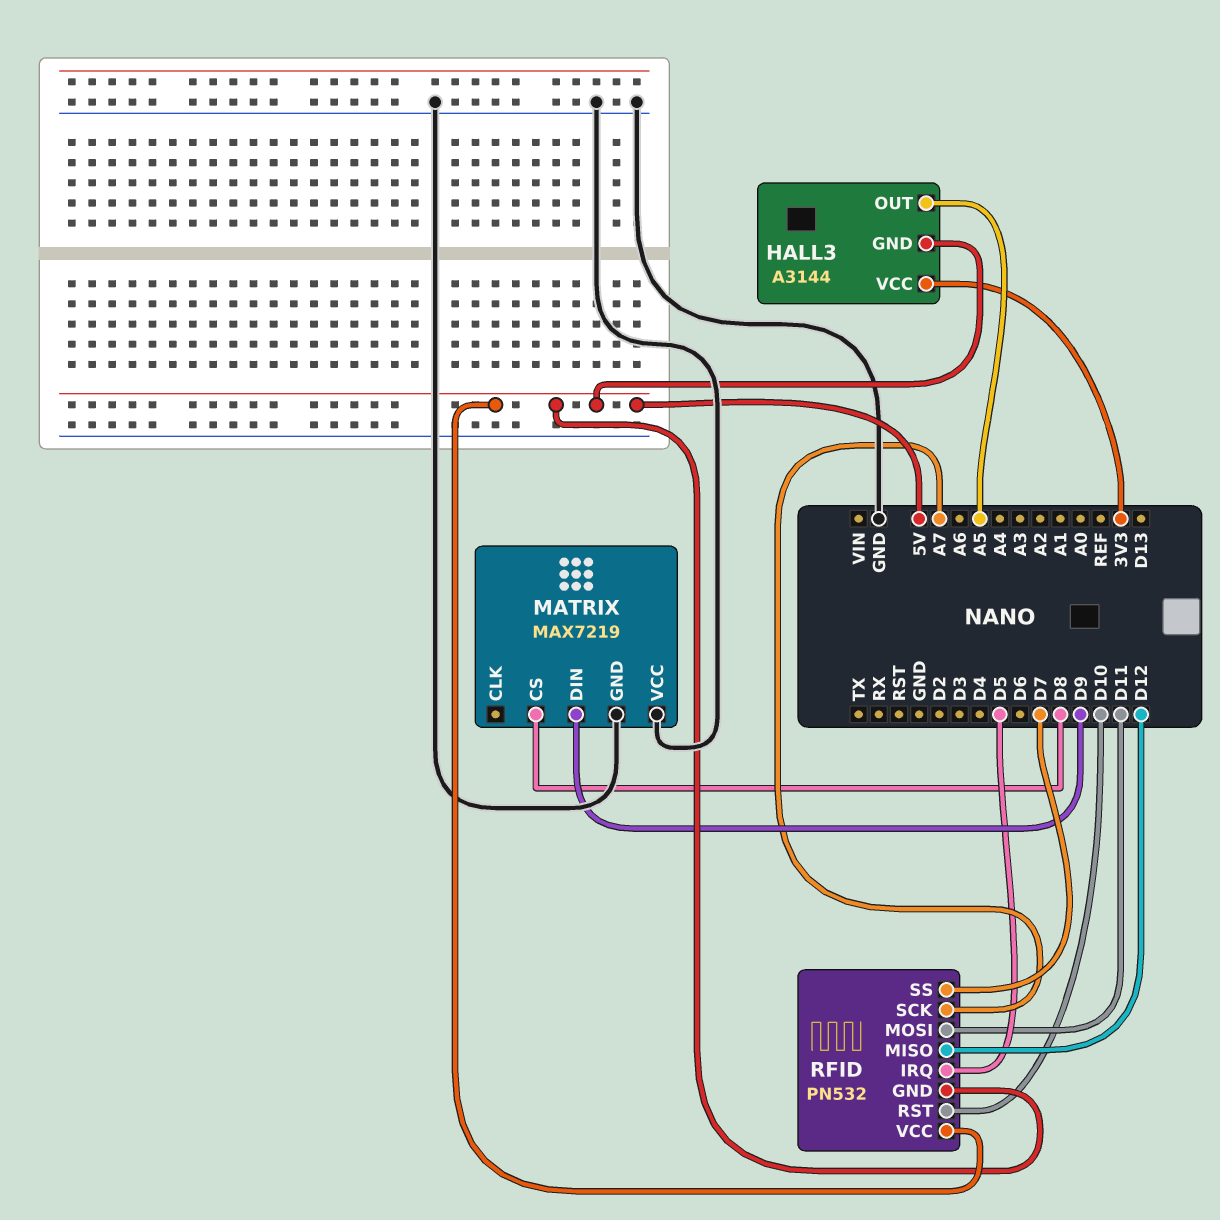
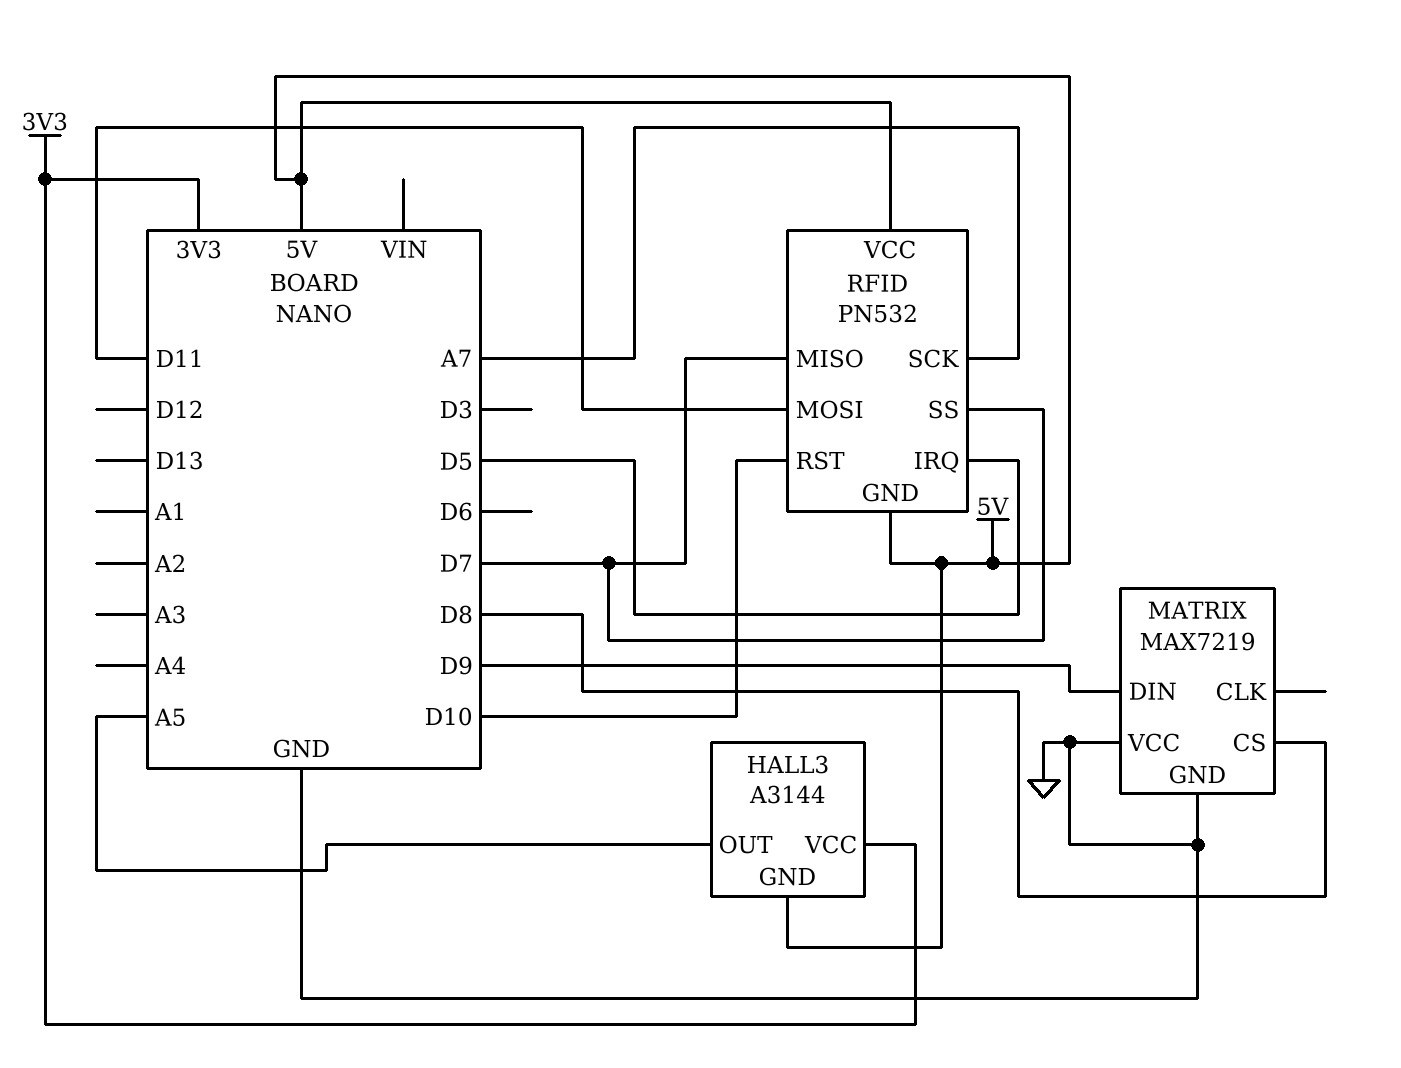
RFID pin MISO: D12 -> D7

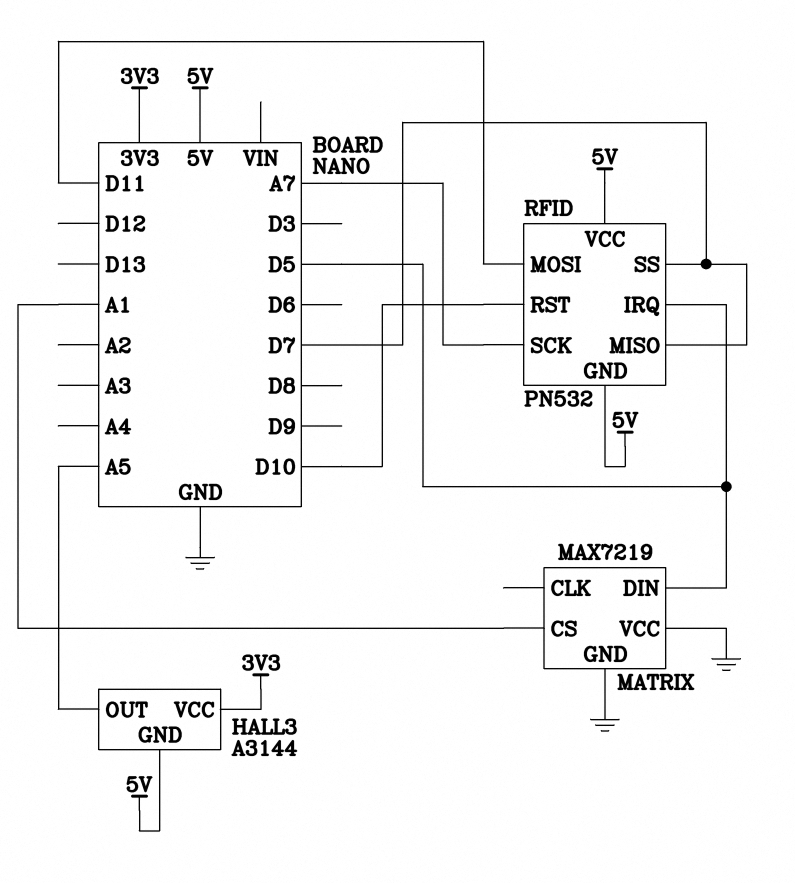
MATRIX pin CS: D8 -> A1
MATRIX pin DIN: D9 -> D5

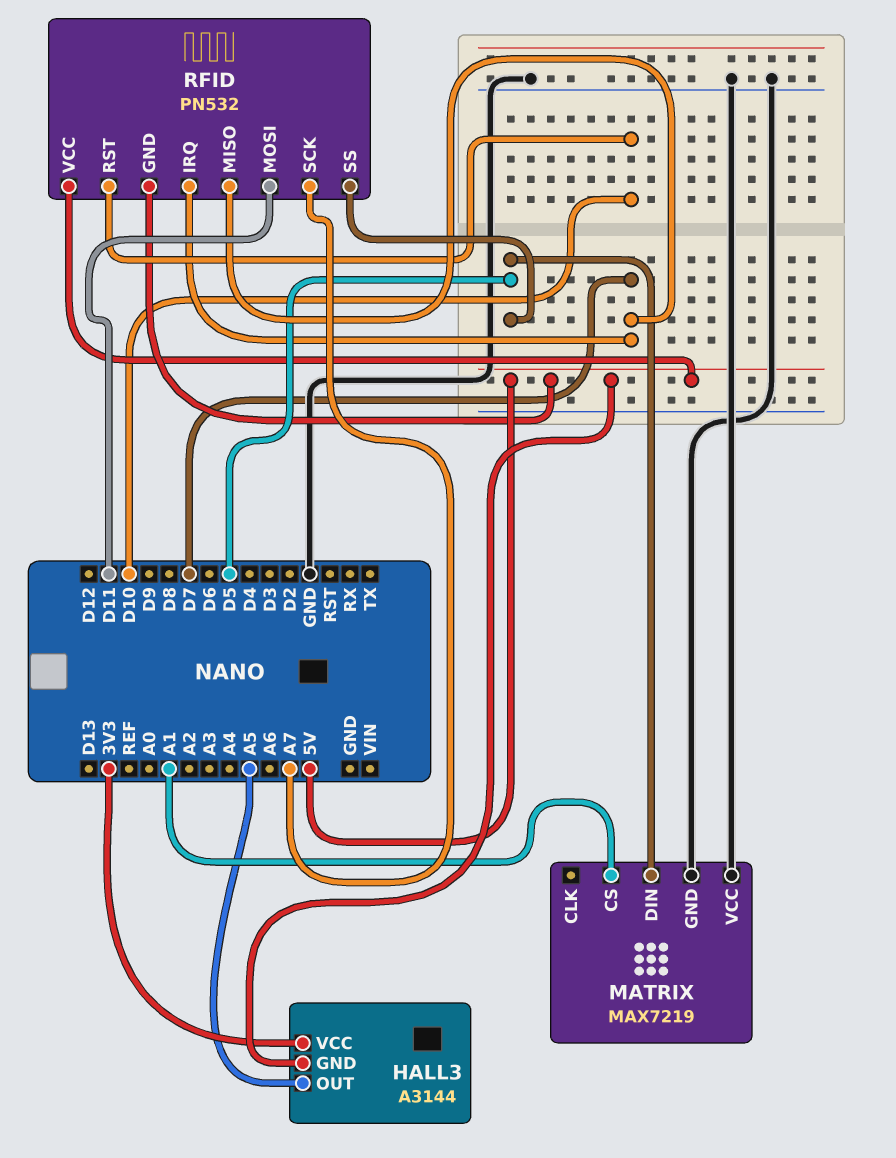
RFID pin IRQ: D5 -> D7
RFID pin SS: D7 -> D5

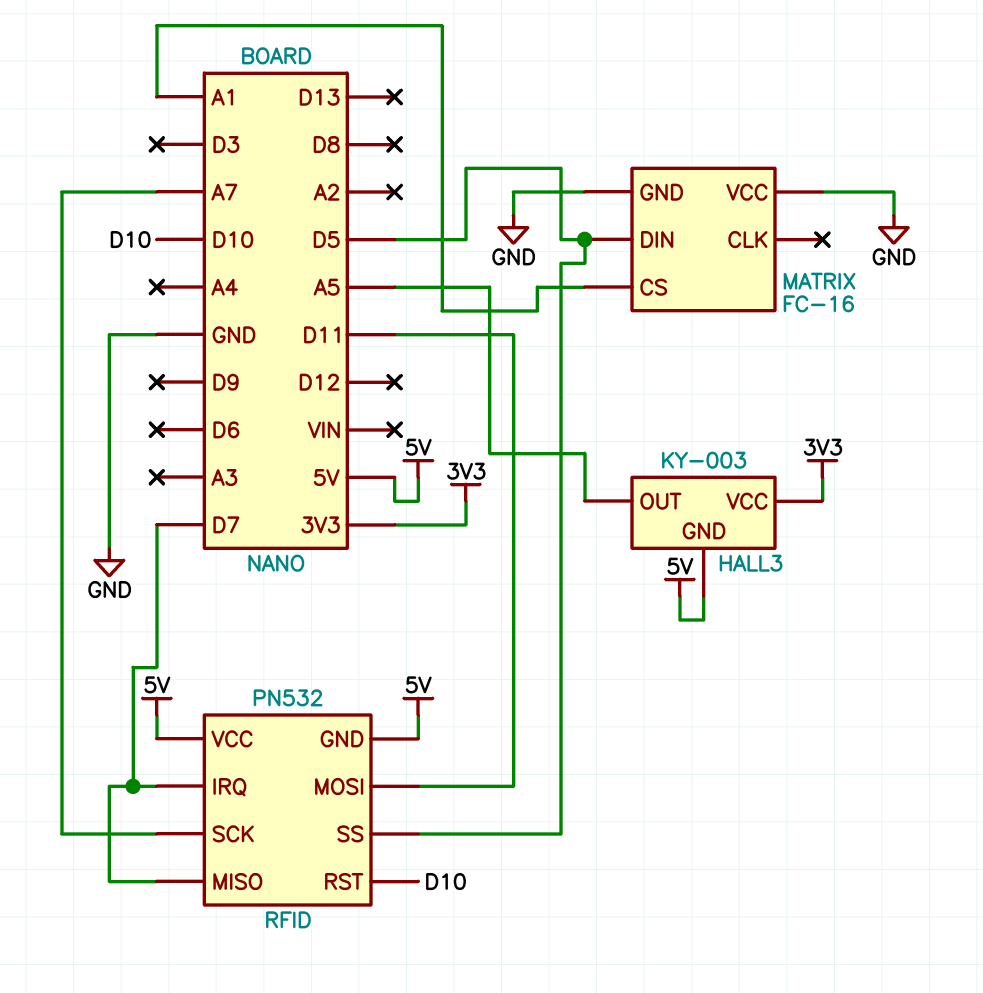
HALL3: A3144 -> KY-003
MATRIX: MAX7219 -> FC-16

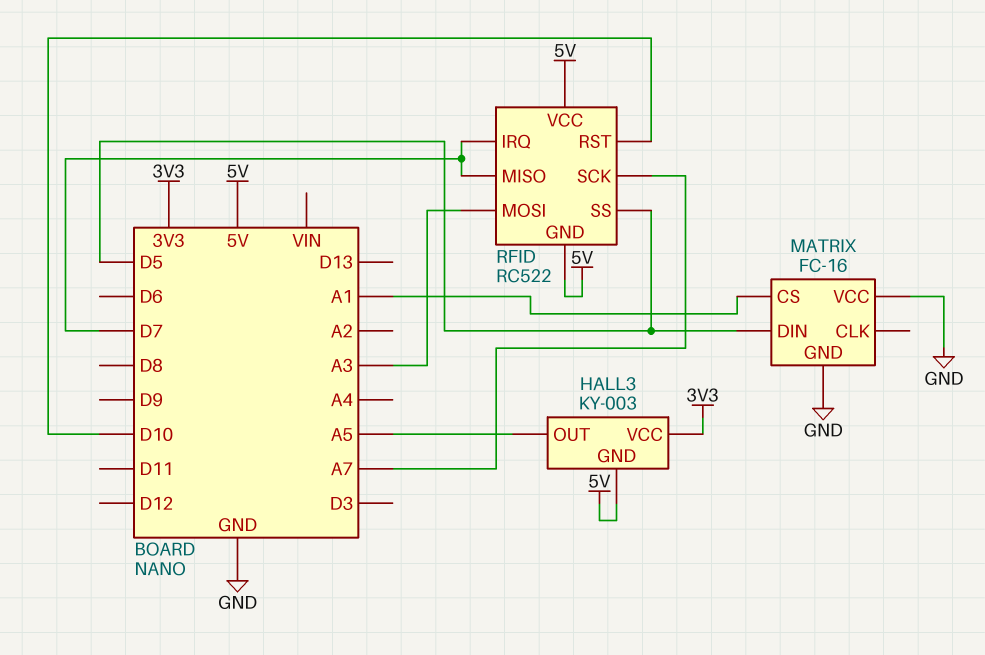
RFID: PN532 -> RC522
RFID pin MOSI: D11 -> A3

